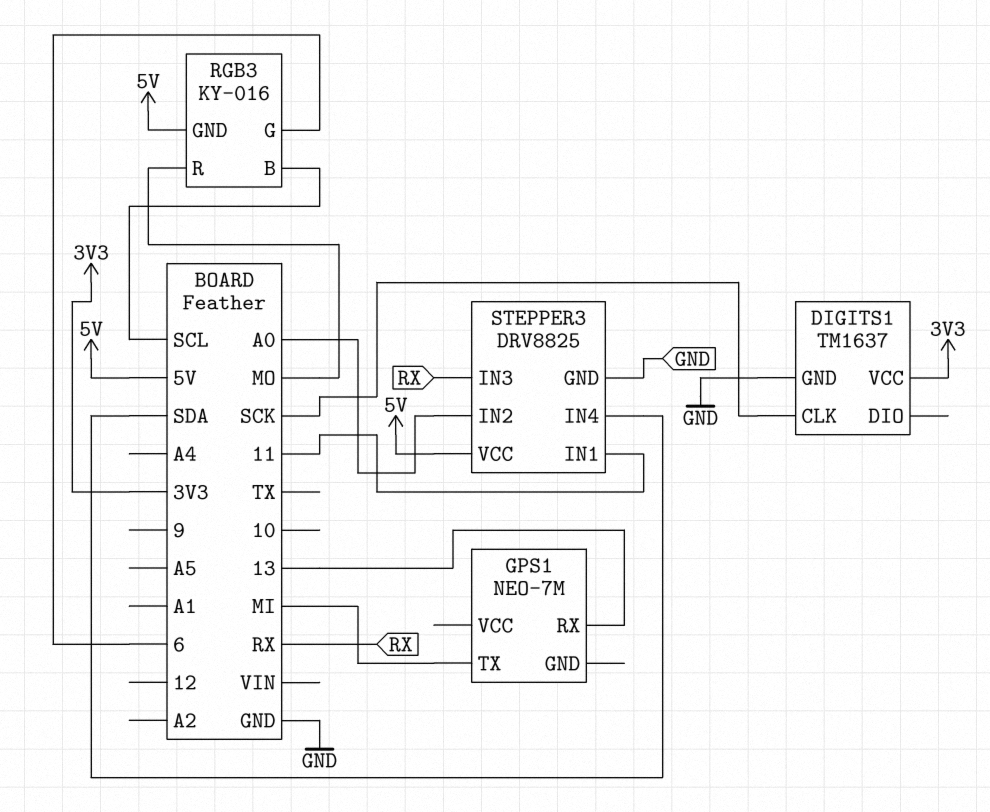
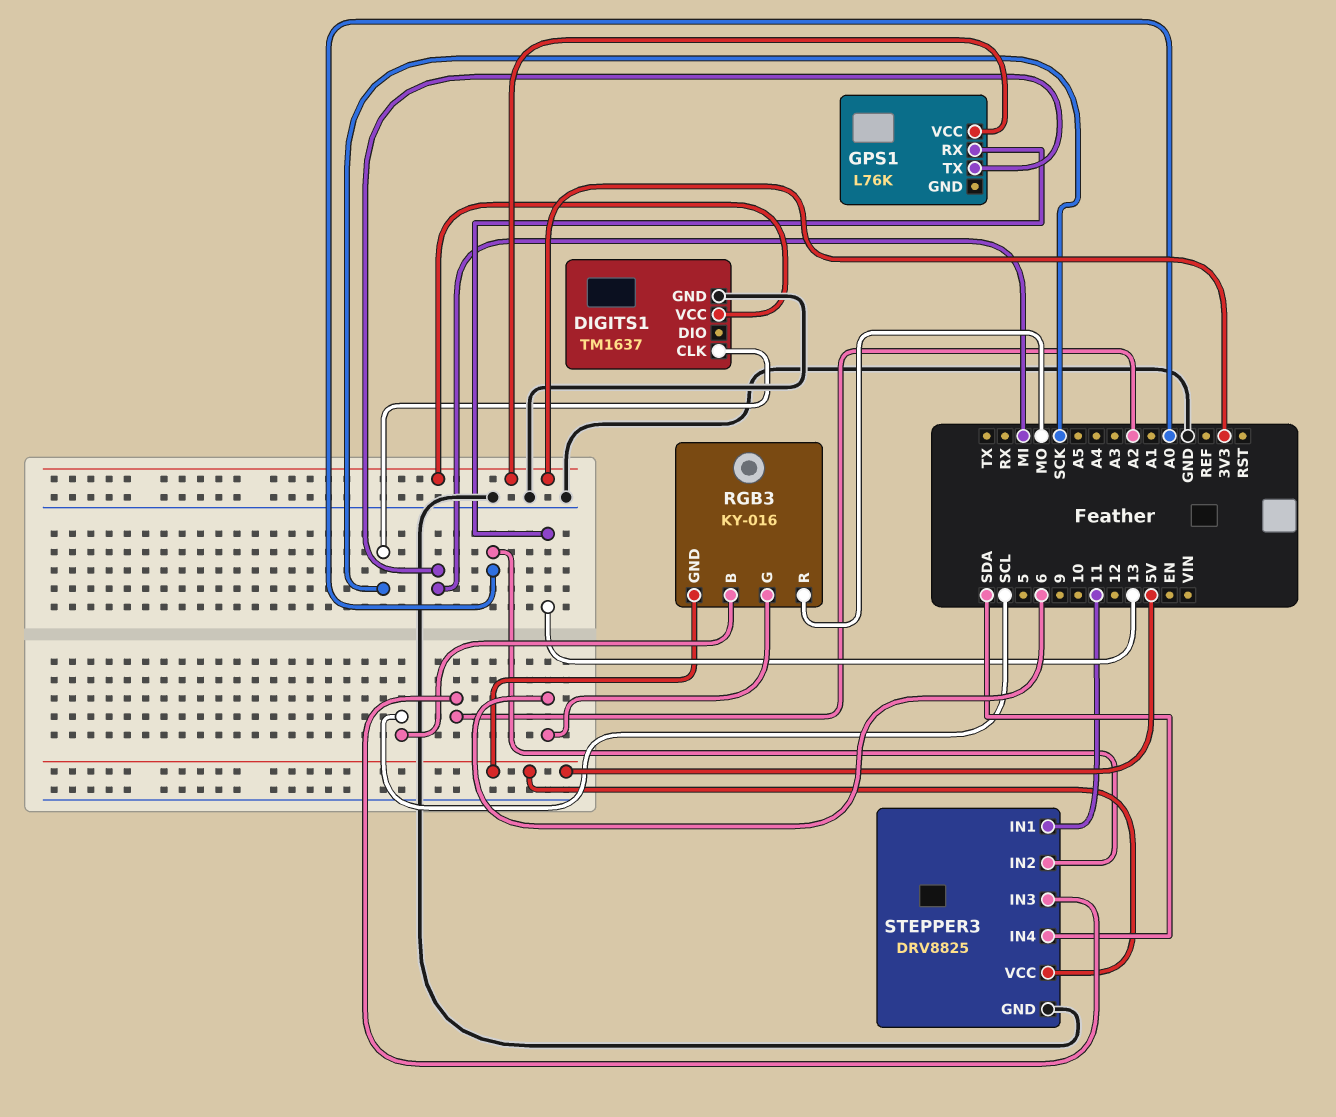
GPS1: NEO-7M -> L76K
GPS1 pin VCC: none -> 3V3
STEPPER3 pin IN3: RX -> A2

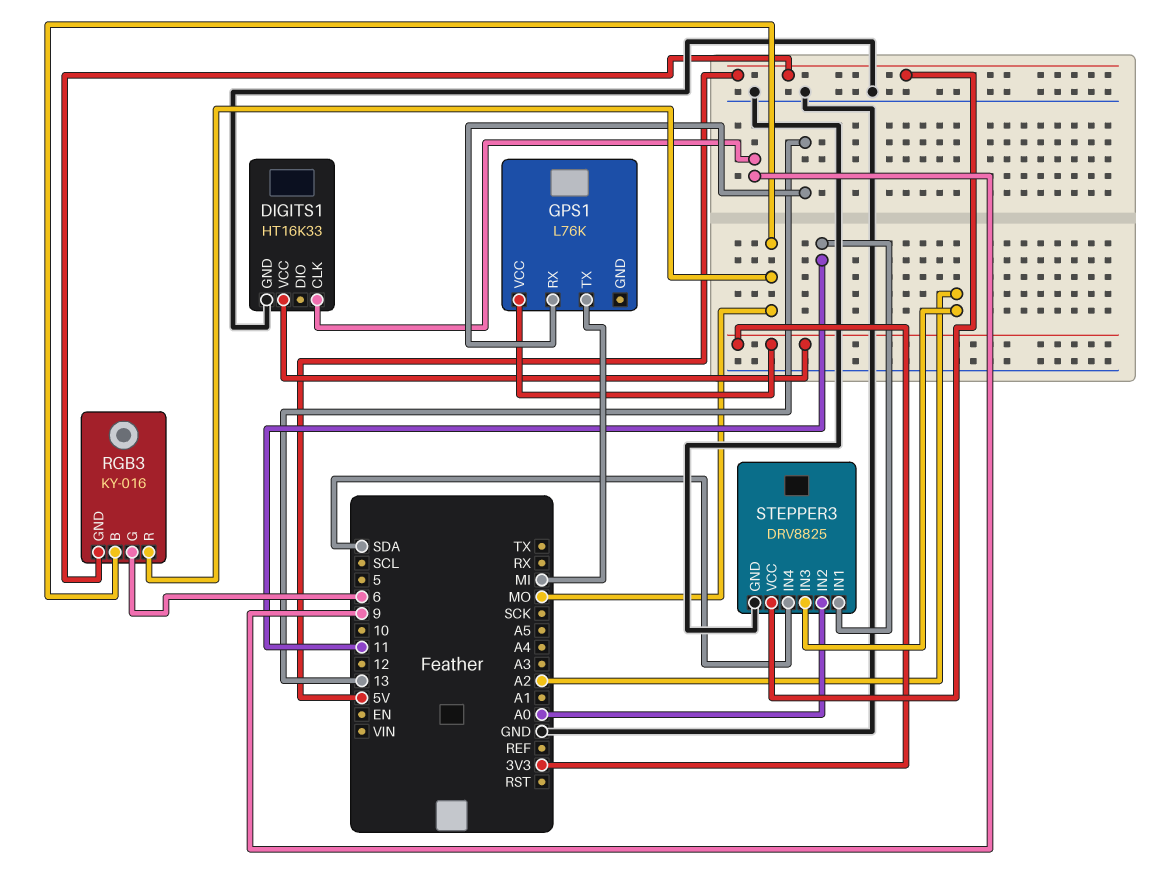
DIGITS1: TM1637 -> HT16K33
DIGITS1 pin CLK: SCK -> 9
RGB3 pin B: SCL -> MO

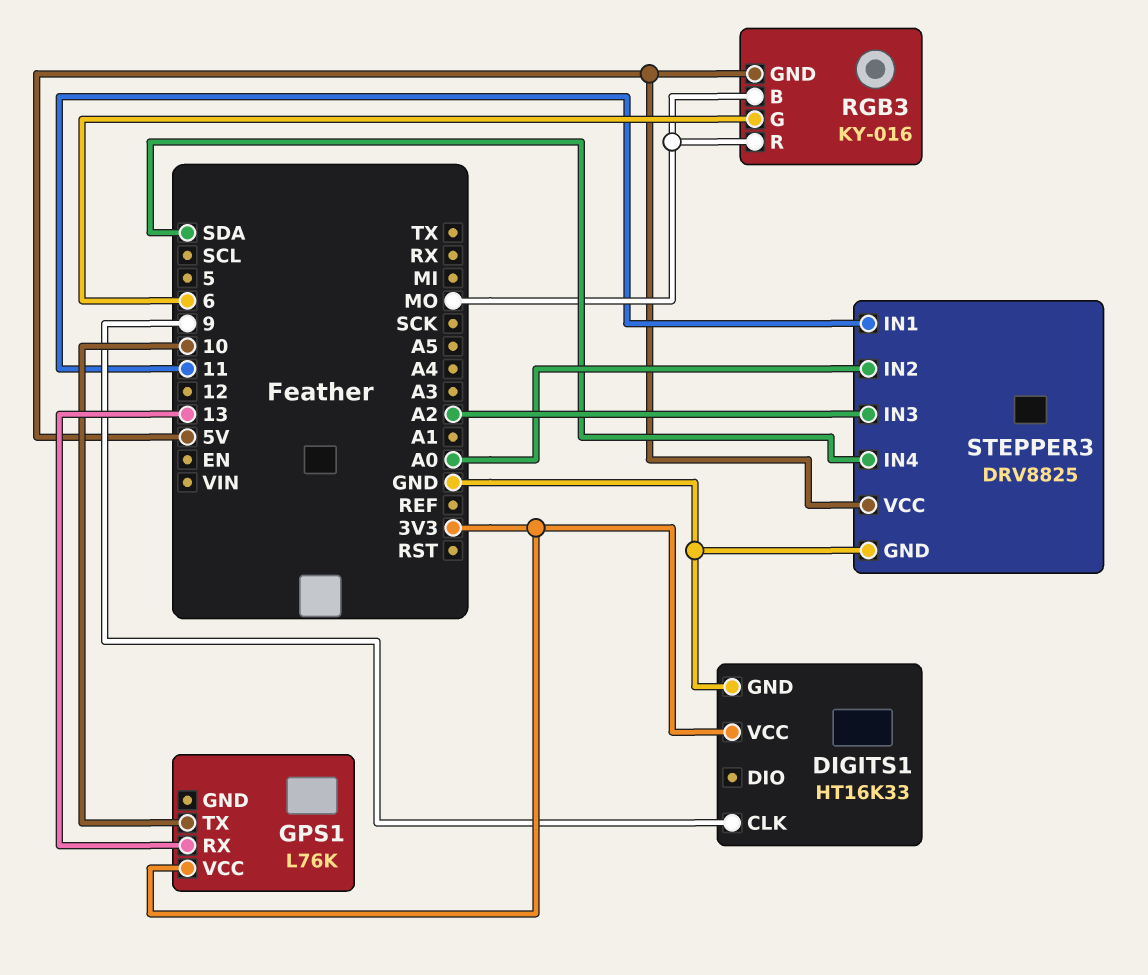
GPS1 pin TX: MI -> 10

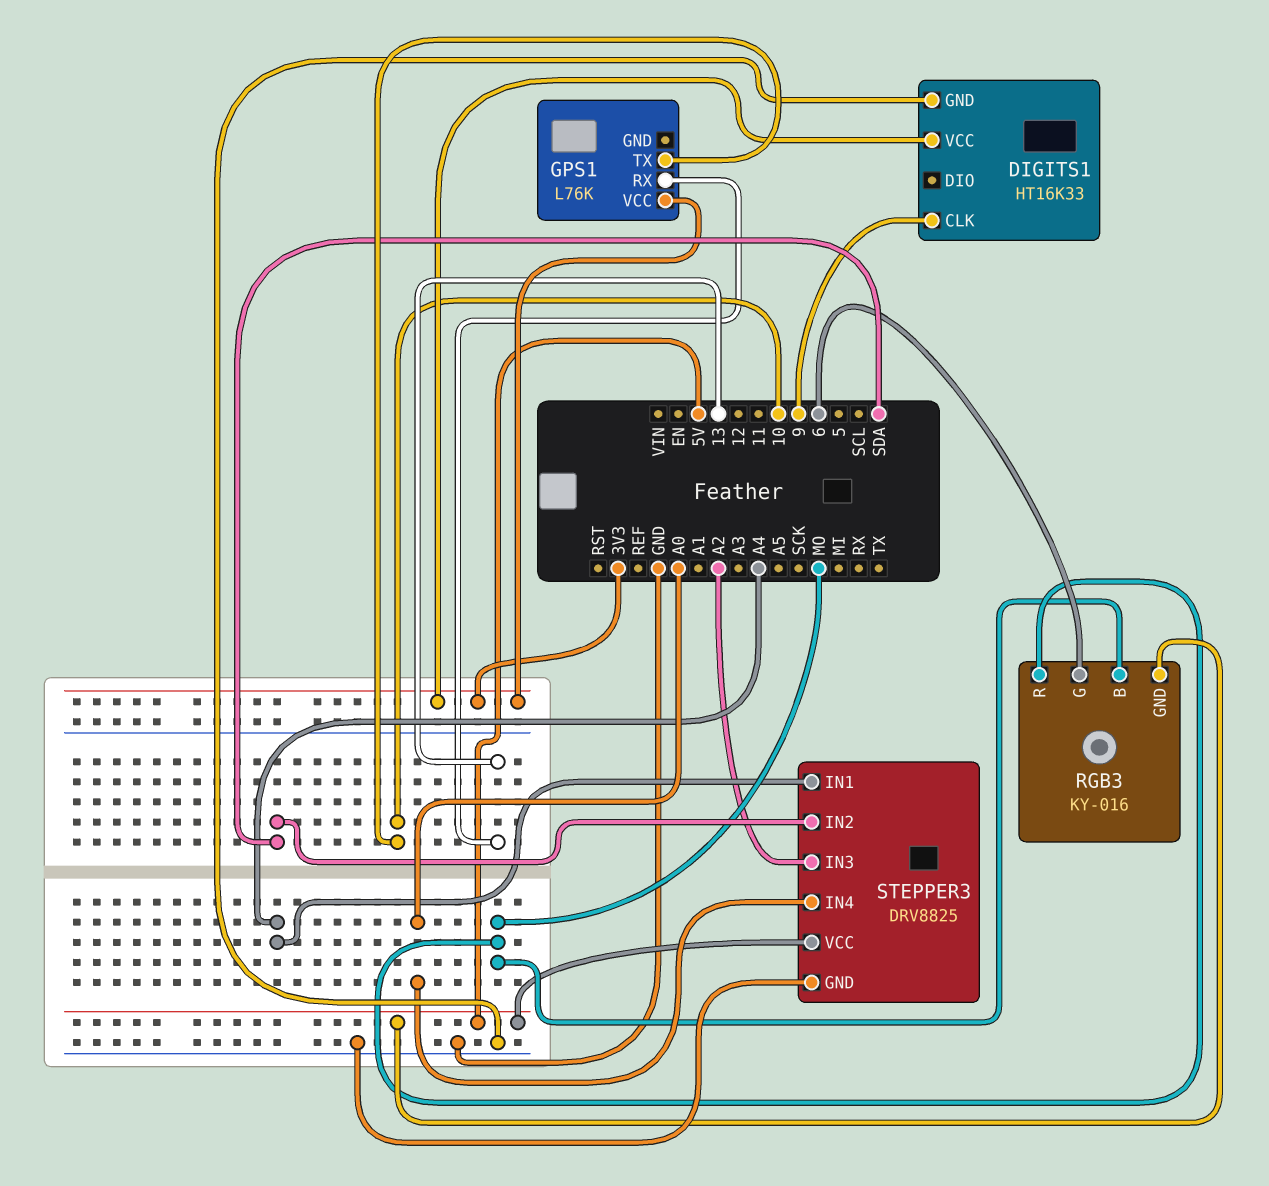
STEPPER3 pin IN1: 11 -> A4
STEPPER3 pin IN2: A0 -> SDA
STEPPER3 pin IN4: SDA -> A0

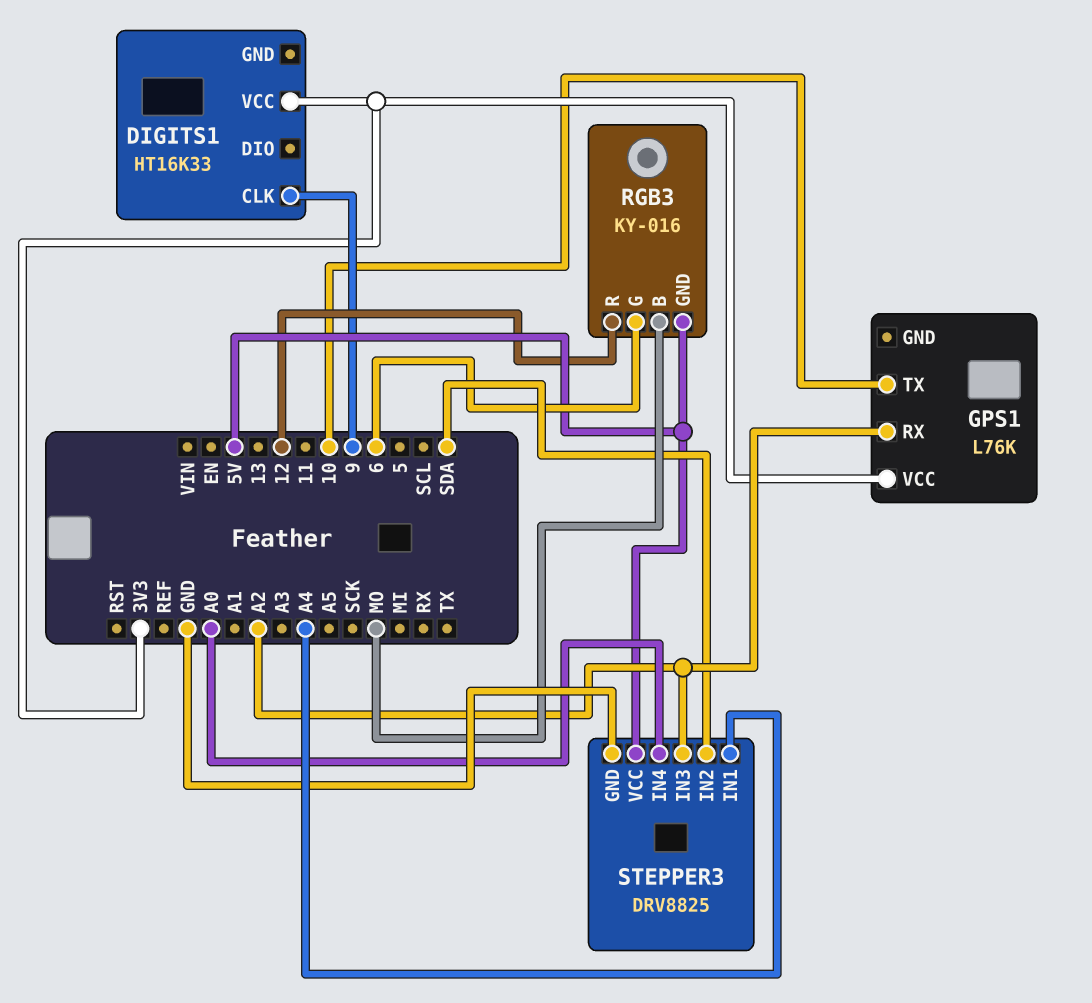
DIGITS1 pin GND: GND -> none
GPS1 pin RX: 13 -> A2
RGB3 pin R: MO -> 12

